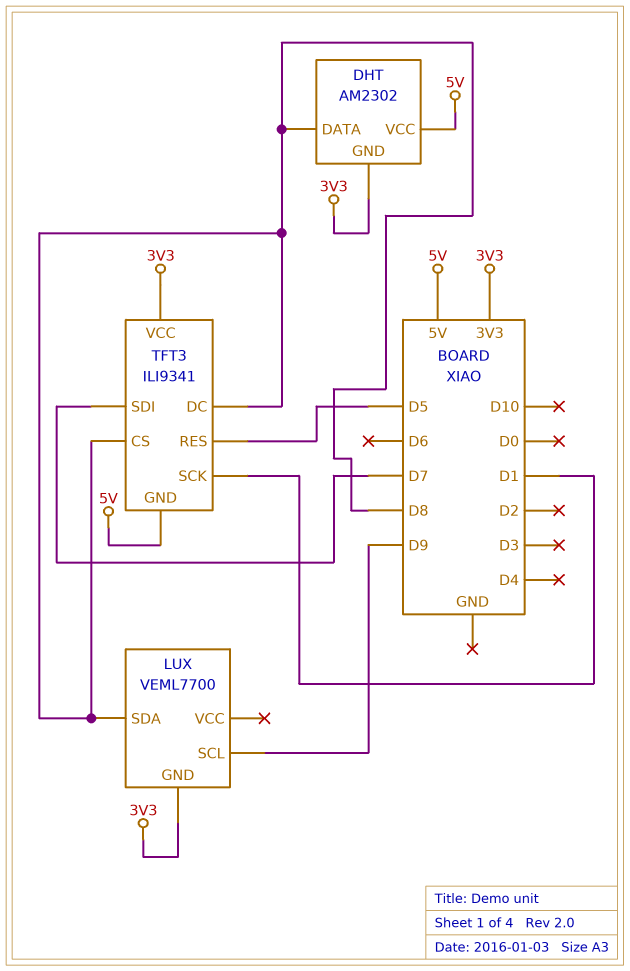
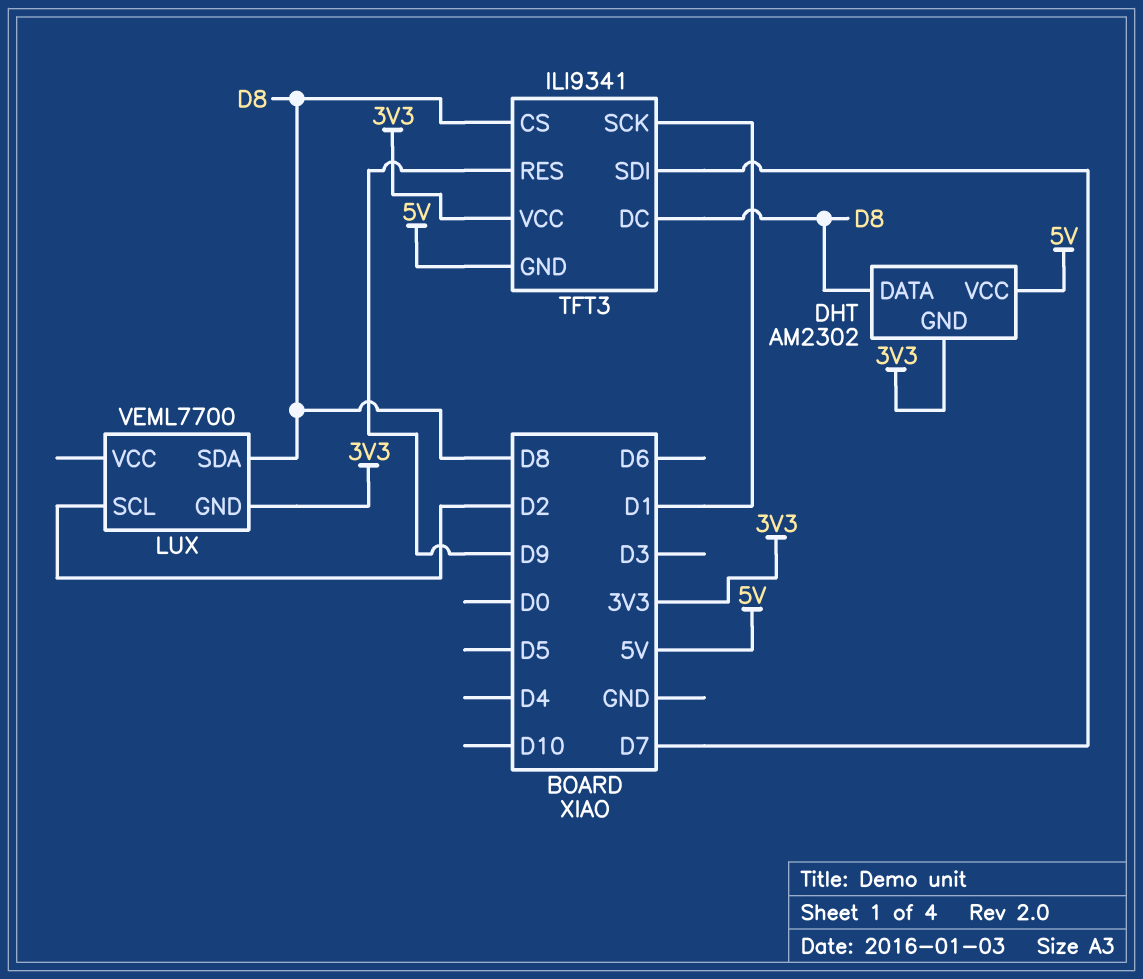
LUX pin SCL: D9 -> D2
TFT3 pin RES: D5 -> D9

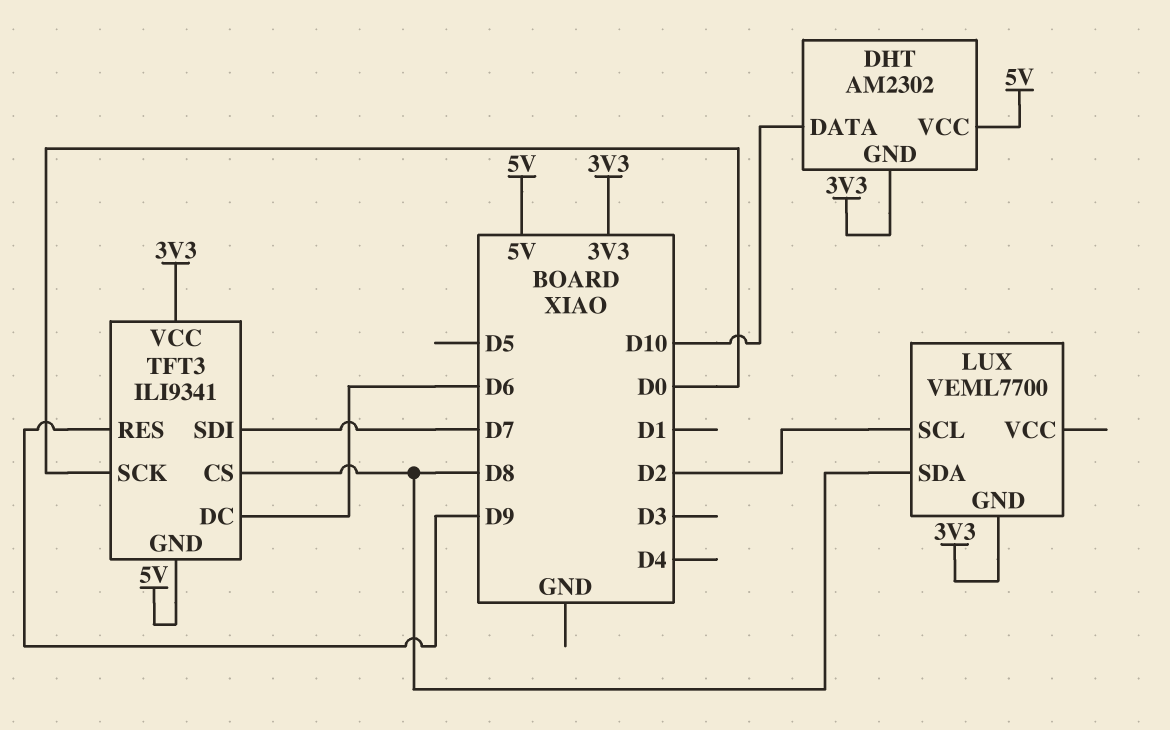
DHT pin DATA: D8 -> D10
TFT3 pin DC: D8 -> D6
TFT3 pin SCK: D1 -> D0

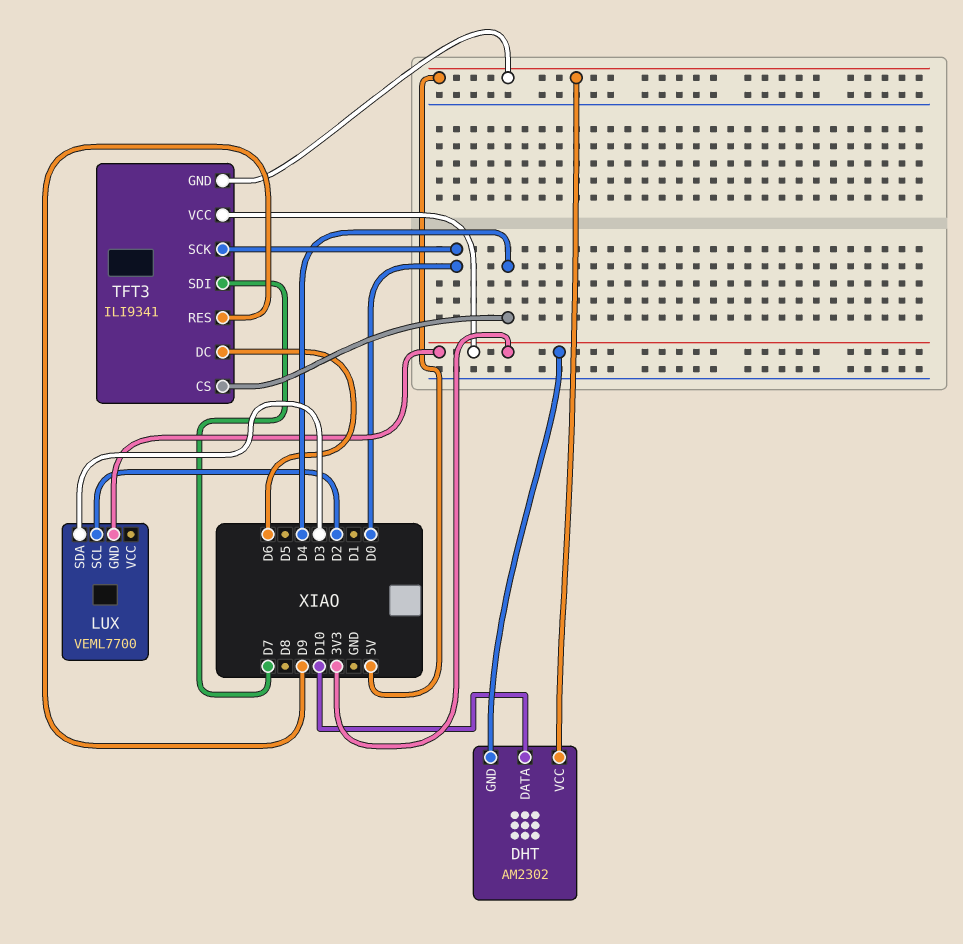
LUX pin SDA: D8 -> D3
TFT3 pin CS: D8 -> D4

